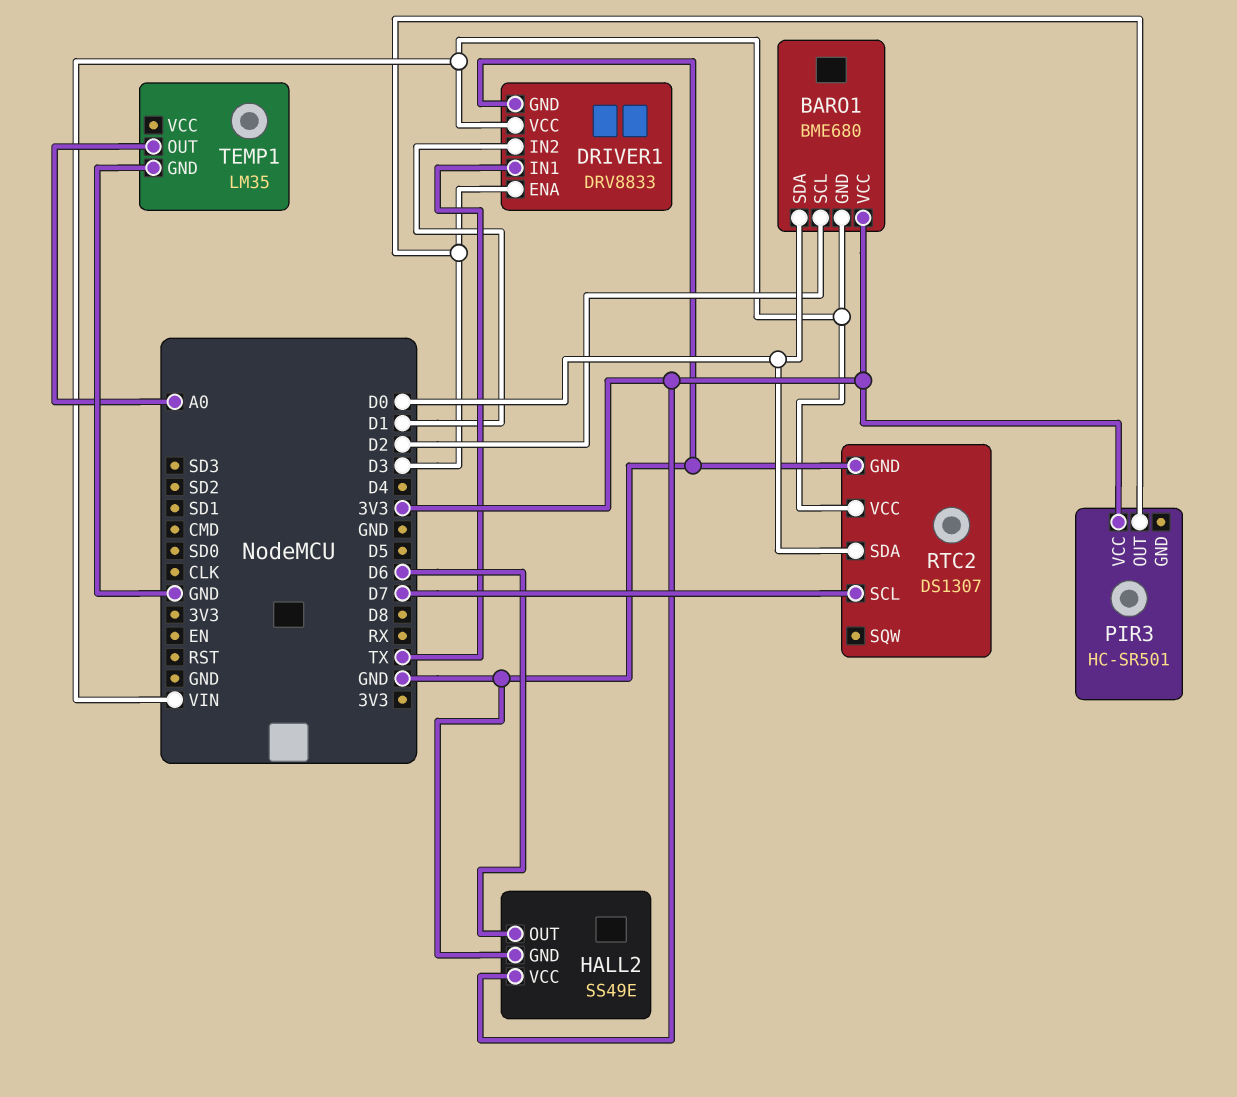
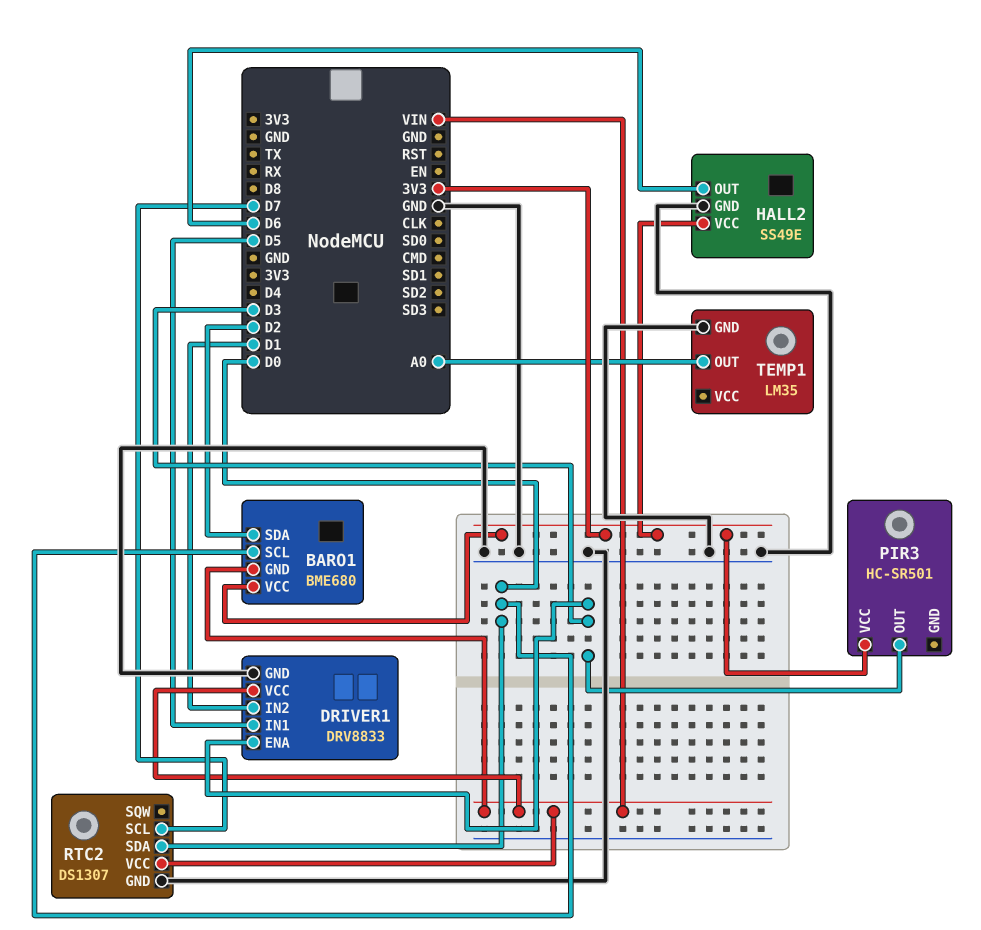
BARO1 pin SCL: D2 -> D0
BARO1 pin SDA: D0 -> D2
DRIVER1 pin IN1: TX -> D5

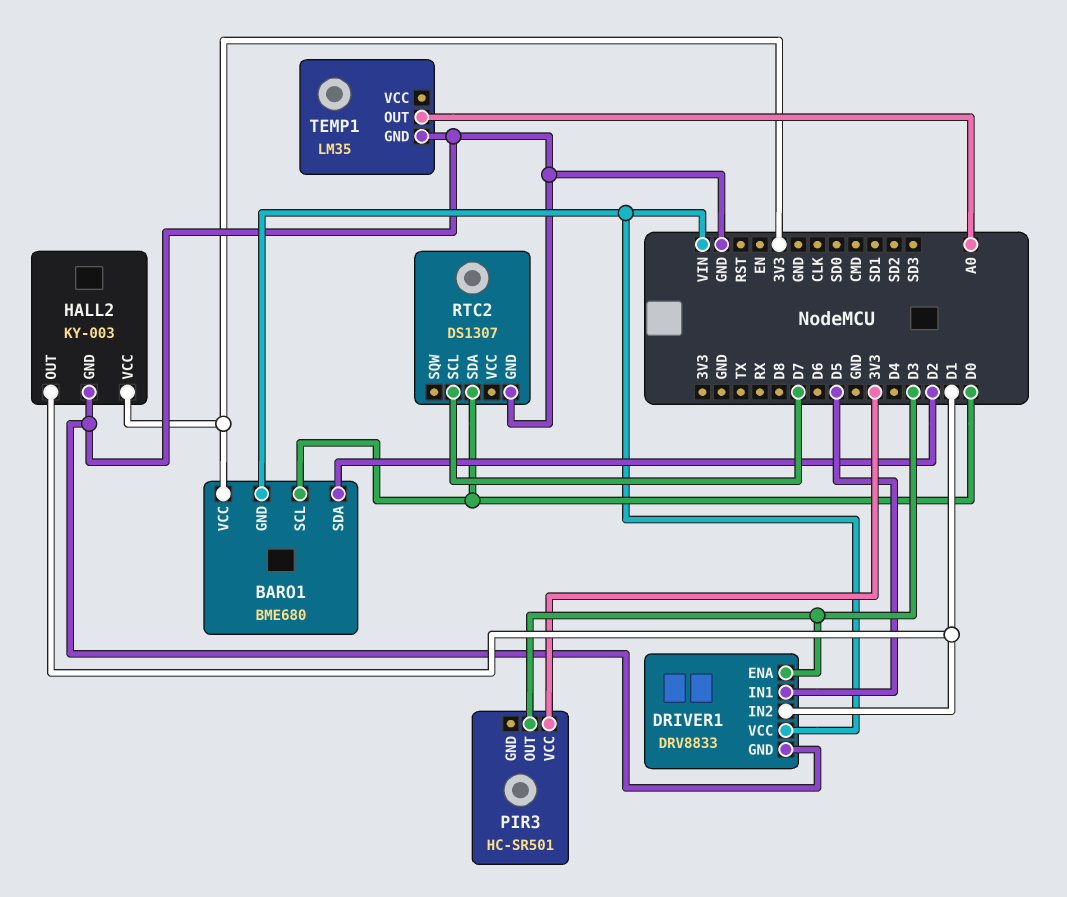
HALL2: SS49E -> KY-003
HALL2 pin OUT: D6 -> D1
RTC2 pin VCC: VIN -> none

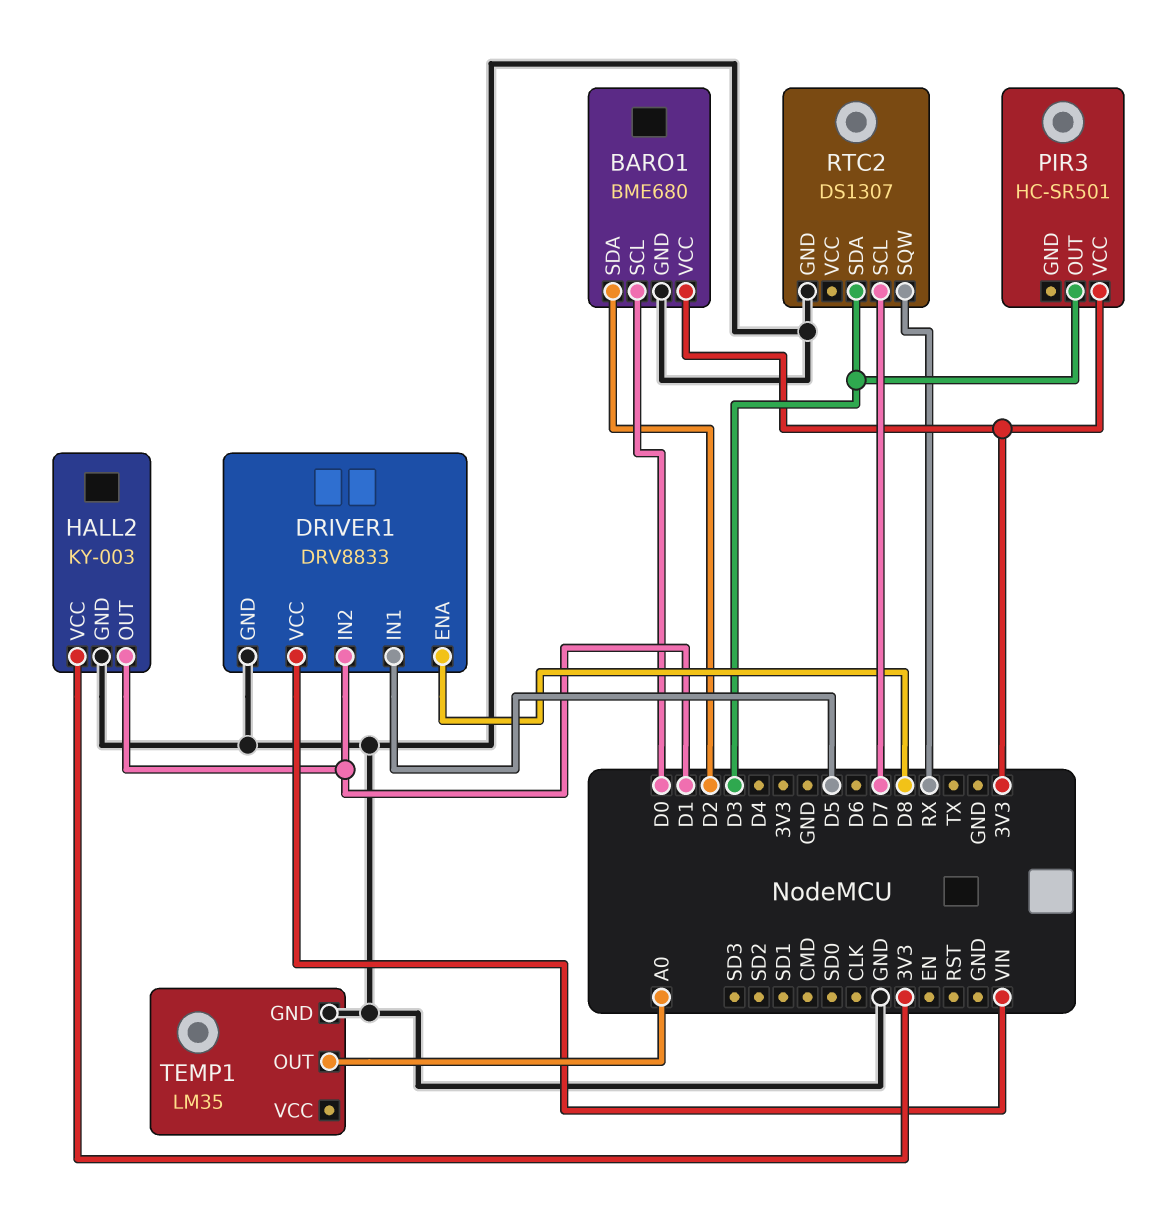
BARO1 pin GND: VIN -> GND
DRIVER1 pin ENA: D3 -> D8
RTC2 pin SDA: D0 -> D3
RTC2 pin SQW: none -> RX

